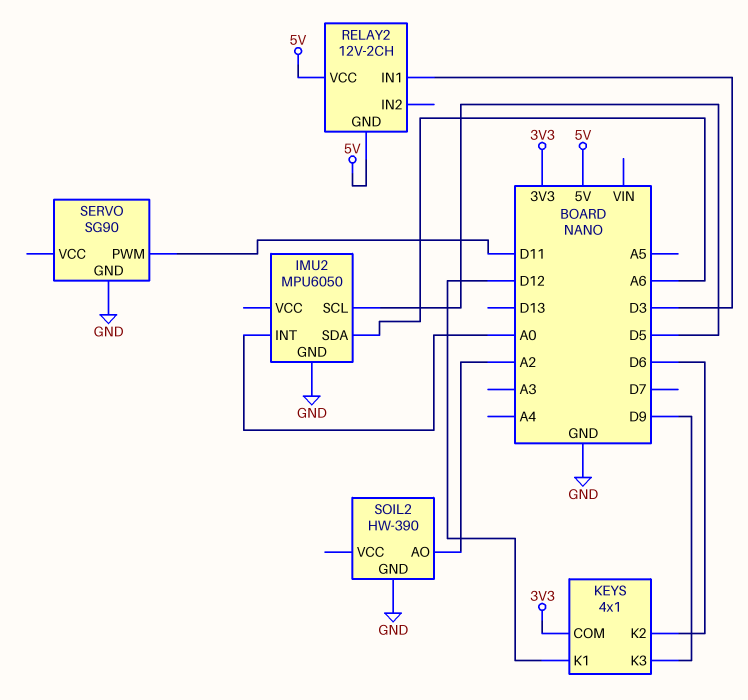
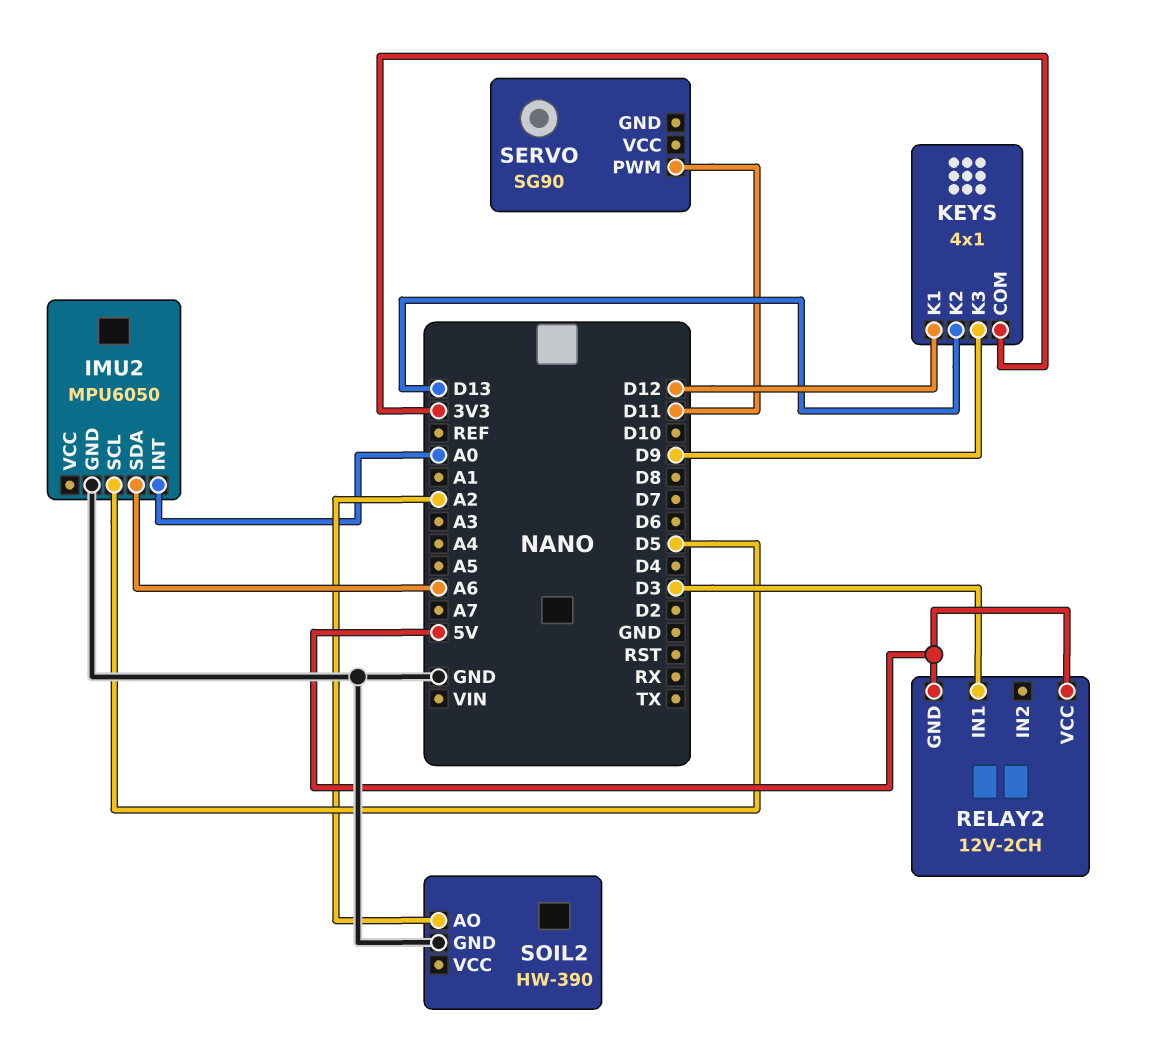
KEYS pin K2: D6 -> D13
SERVO pin GND: GND -> none

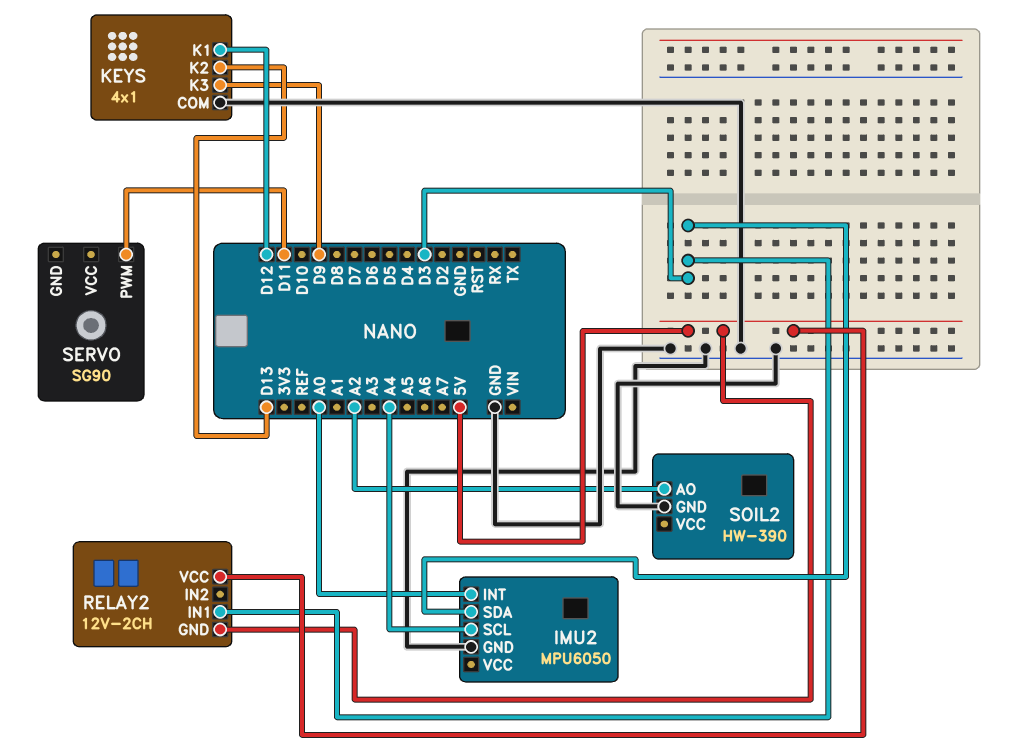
IMU2 pin SCL: D5 -> A4
IMU2 pin SDA: A6 -> D3
KEYS pin COM: 3V3 -> GND

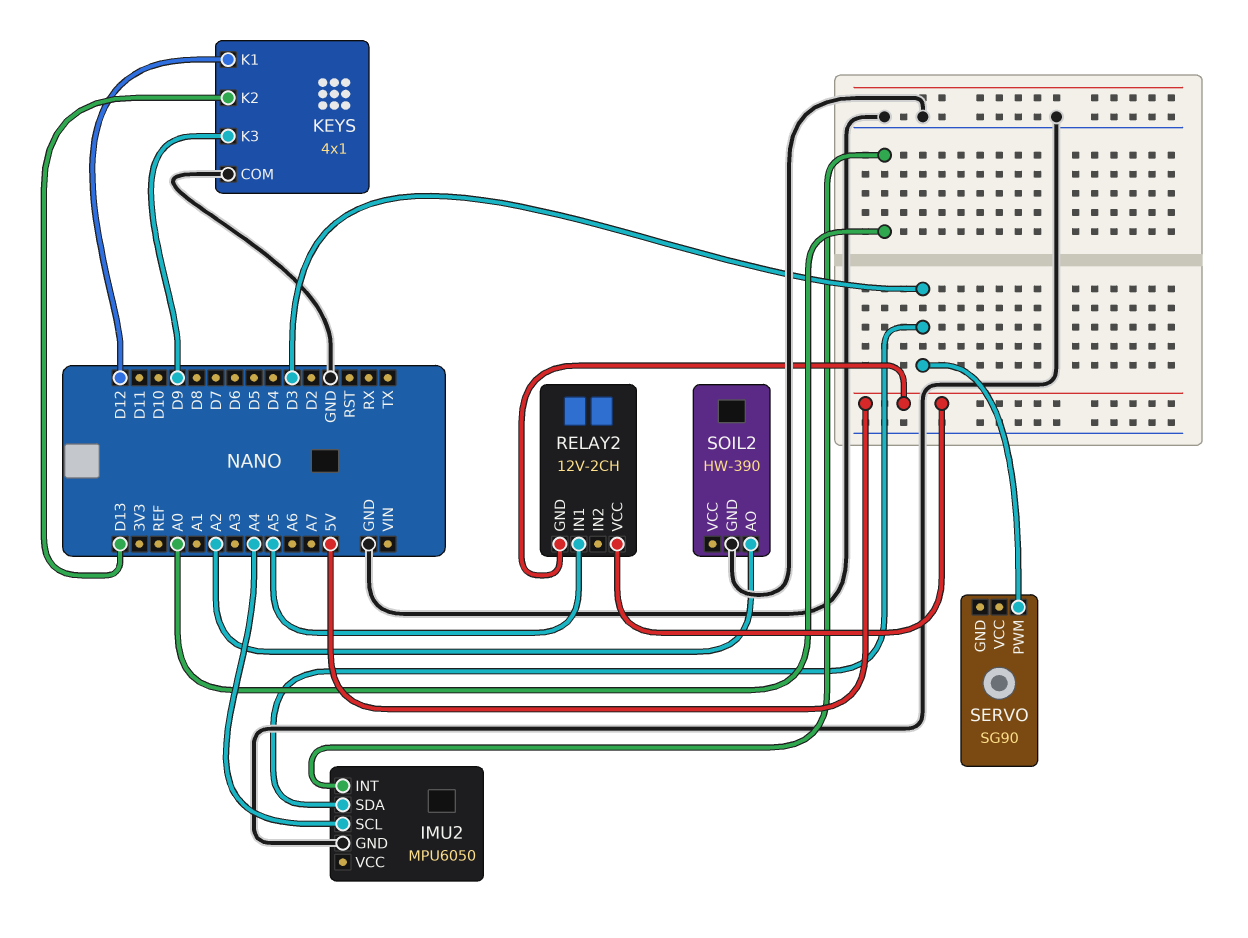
RELAY2 pin IN1: D3 -> A5
SERVO pin PWM: D11 -> D3

